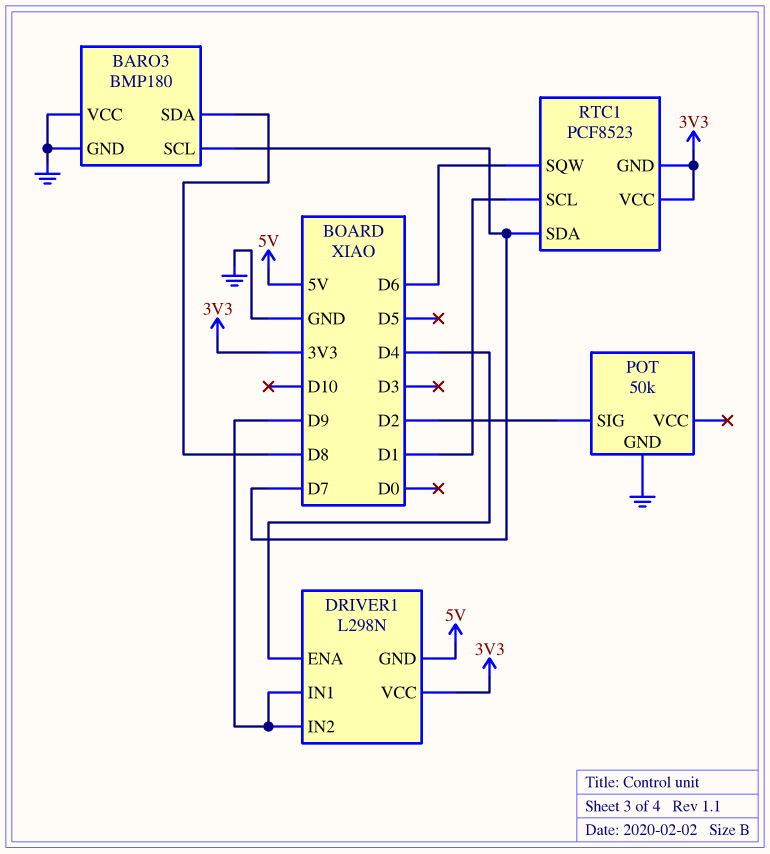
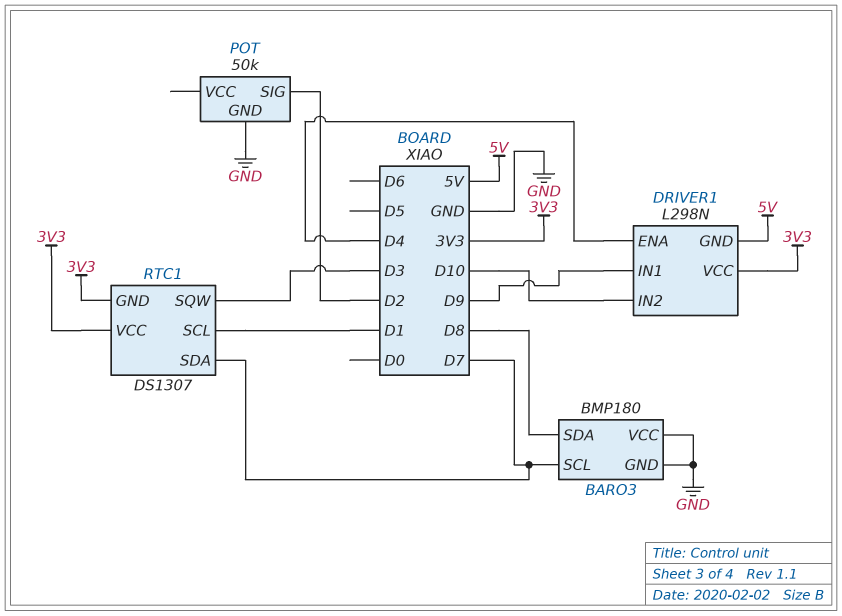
DRIVER1 pin IN2: D9 -> D10
RTC1: PCF8523 -> DS1307
RTC1 pin SQW: D6 -> D3

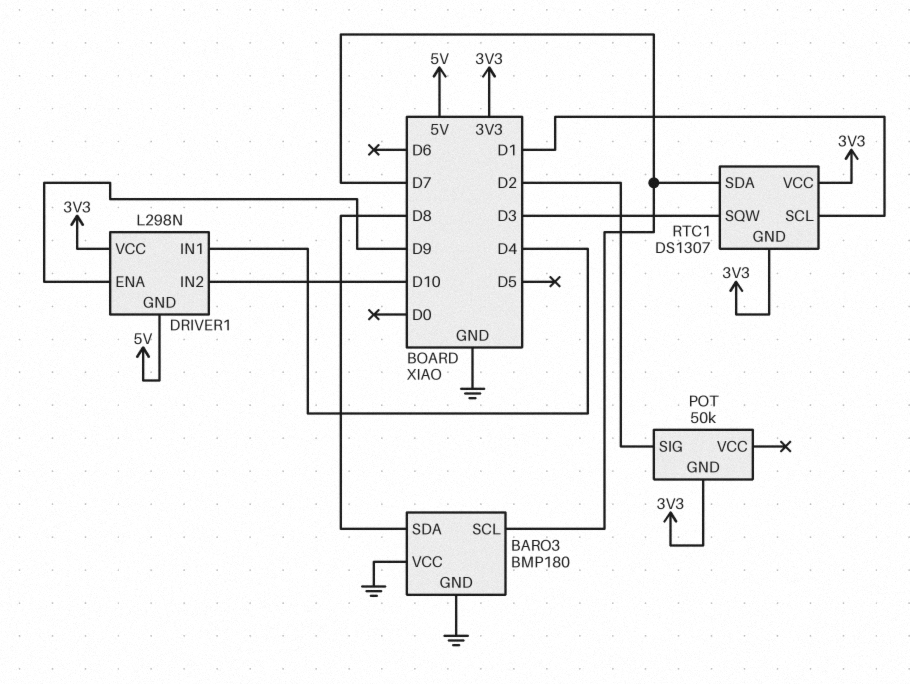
DRIVER1 pin ENA: D4 -> D9
DRIVER1 pin IN1: D9 -> D4
POT pin GND: GND -> 3V3

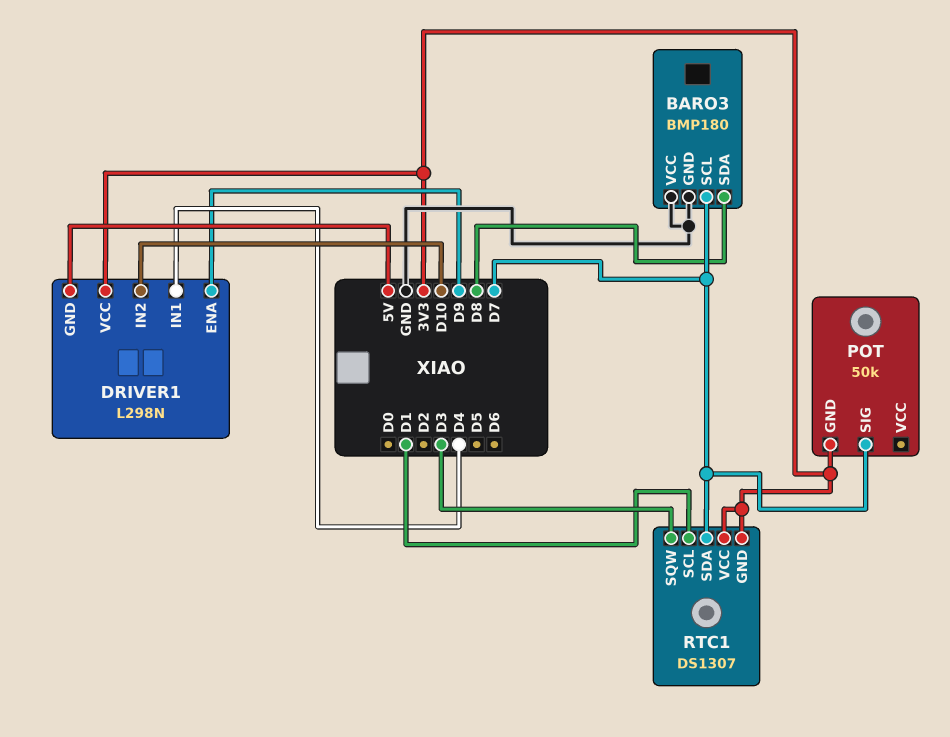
POT pin SIG: D2 -> D7

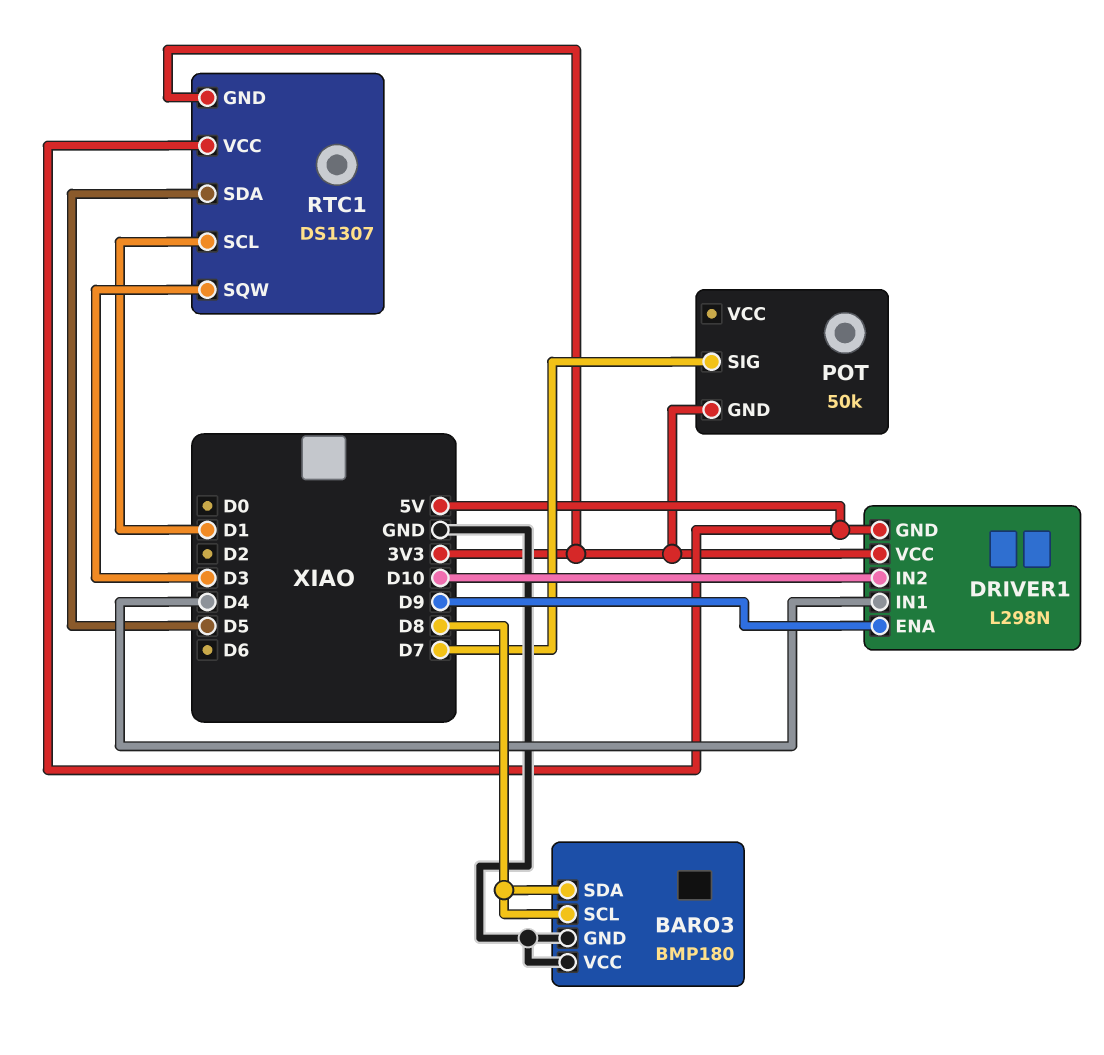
BARO3 pin SCL: D7 -> D8
RTC1 pin SDA: D7 -> D5
RTC1 pin VCC: 3V3 -> 5V

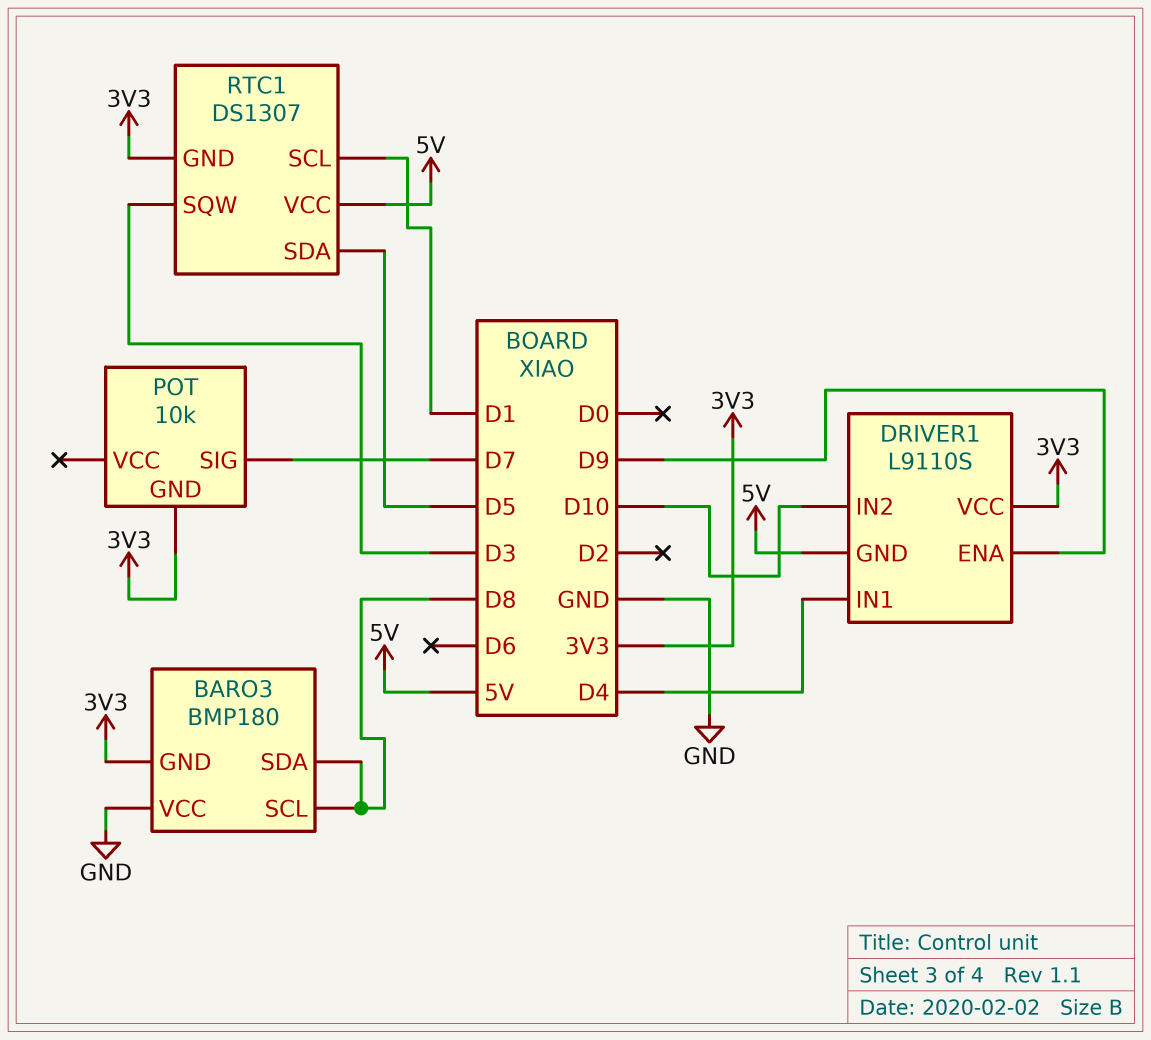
BARO3 pin GND: GND -> 3V3
DRIVER1: L298N -> L9110S
POT: 50k -> 10k

